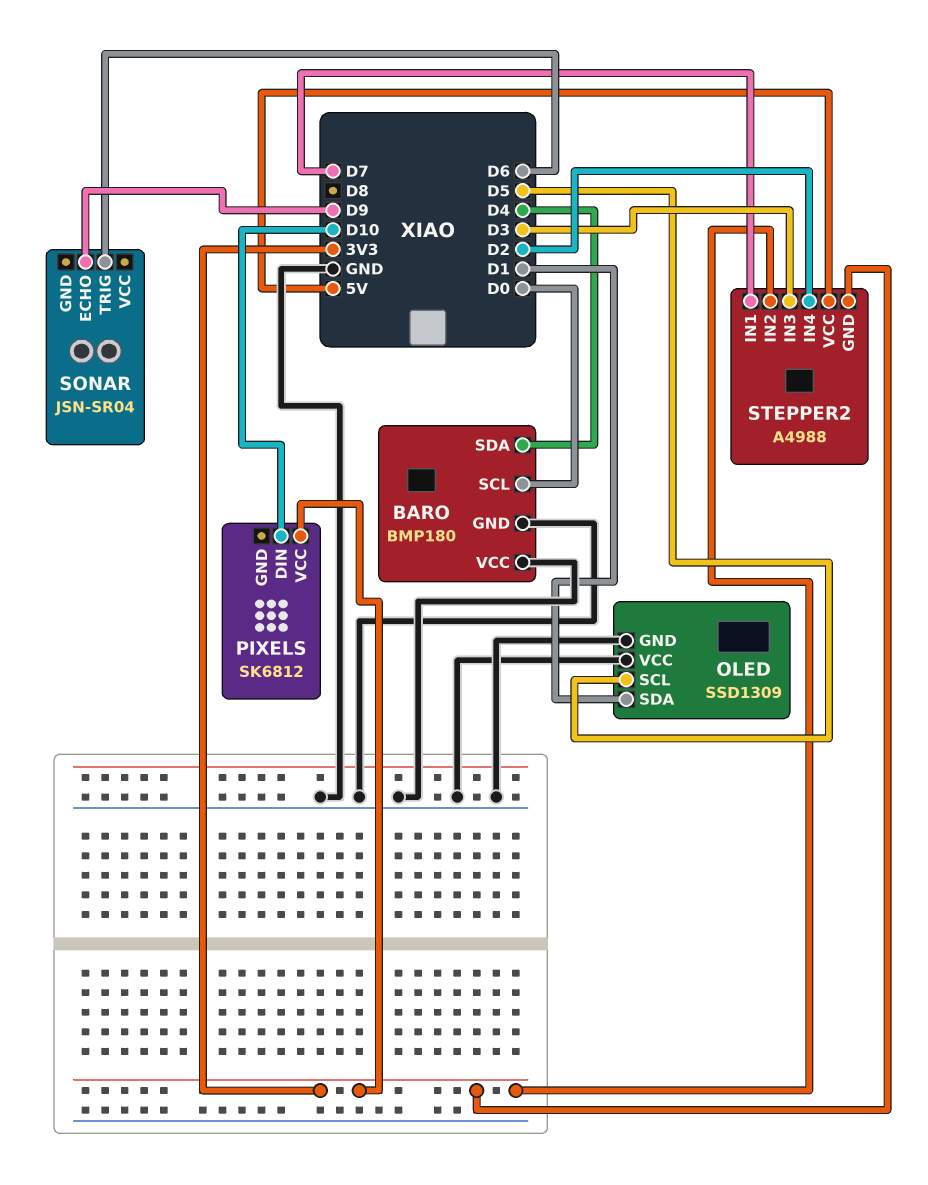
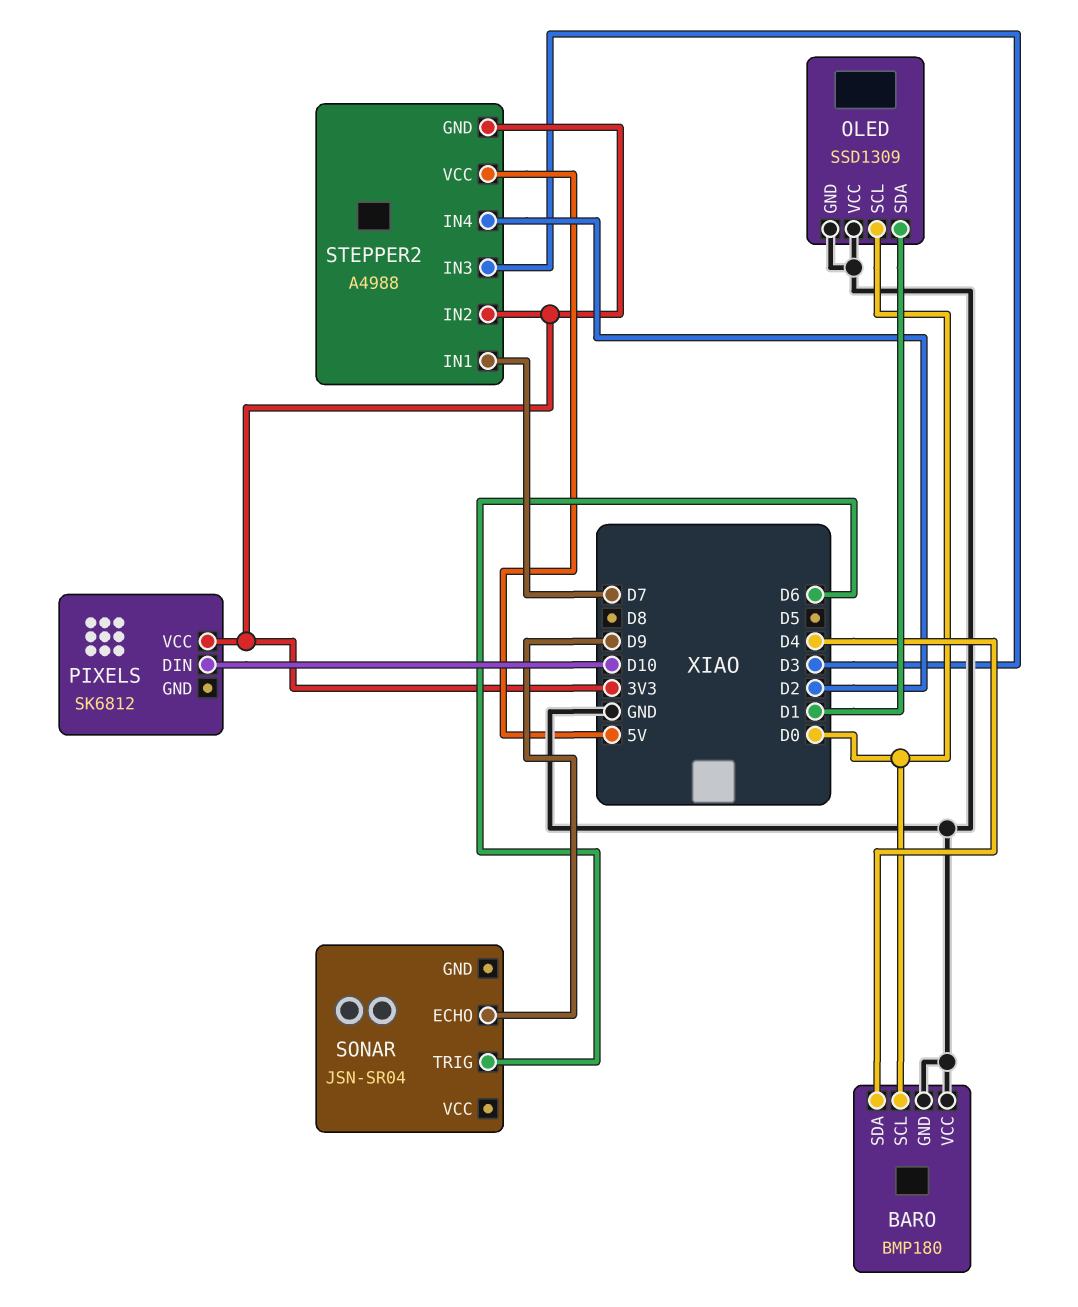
OLED pin SCL: D5 -> D0

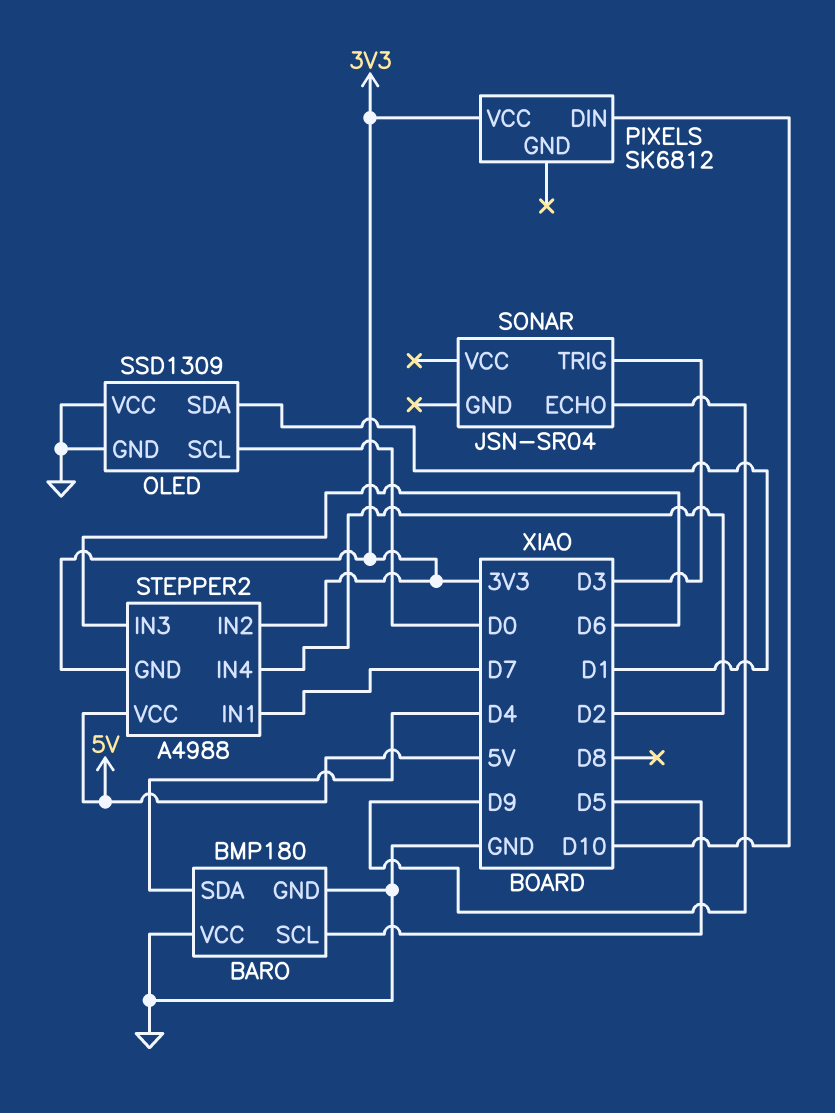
BARO pin SCL: D0 -> D5
SONAR pin TRIG: D6 -> D3
STEPPER2 pin IN3: D3 -> D6

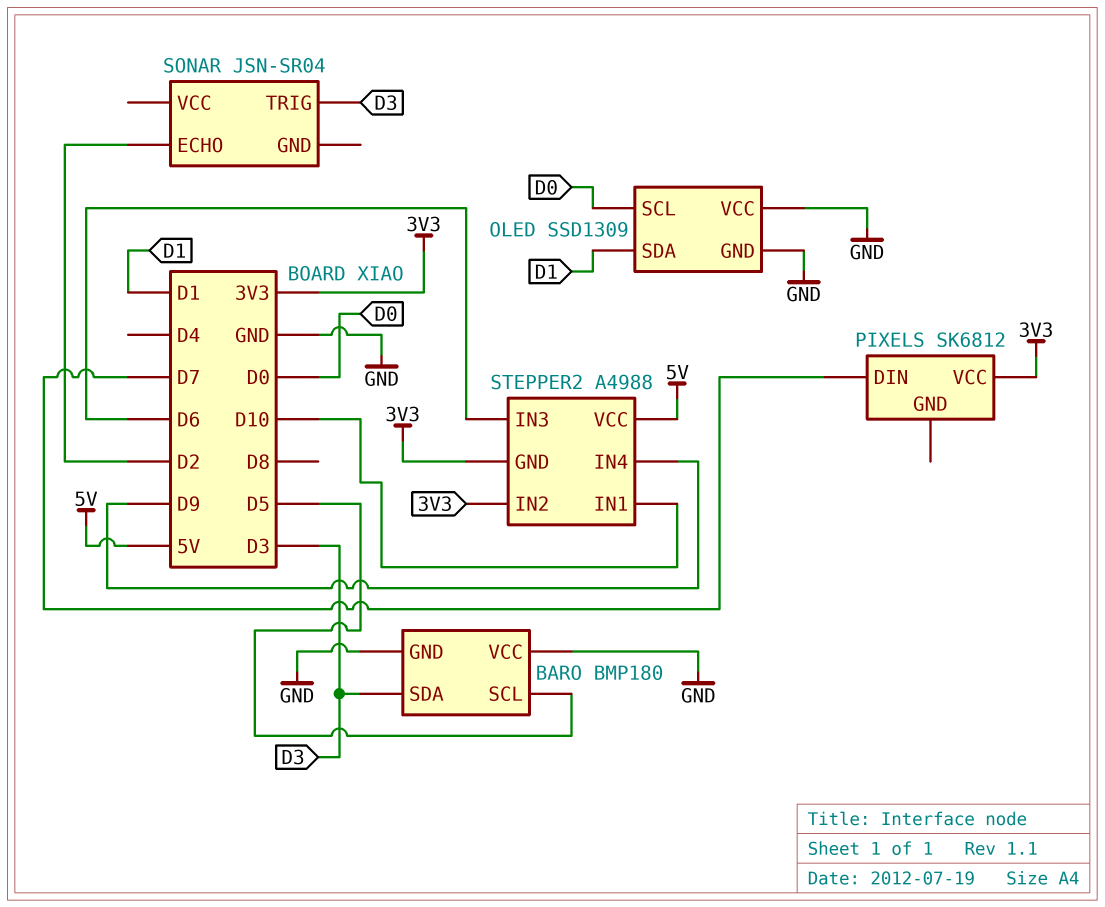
BARO pin SDA: D4 -> D3
PIXELS pin DIN: D10 -> D7
SONAR pin ECHO: D9 -> D2
STEPPER2 pin IN1: D7 -> D10
STEPPER2 pin IN4: D2 -> D9

